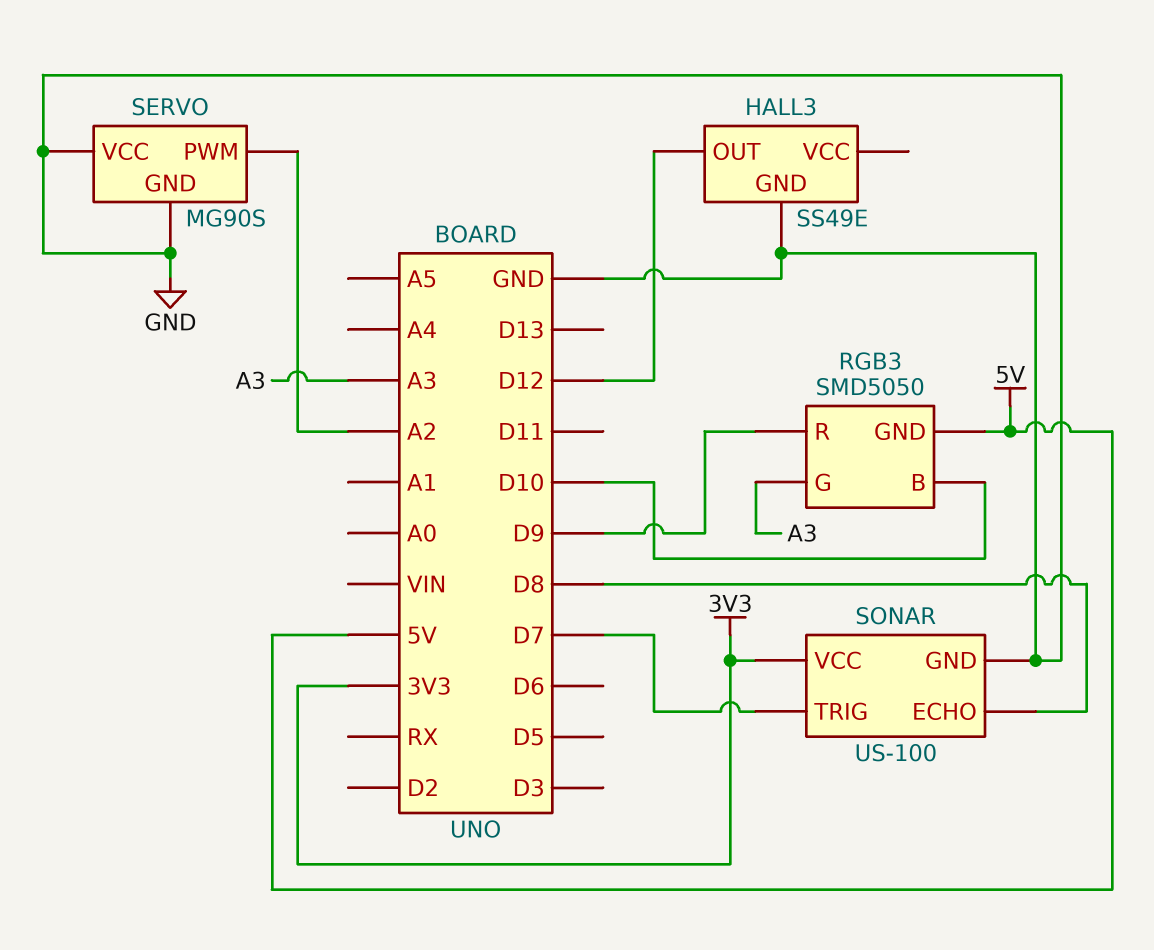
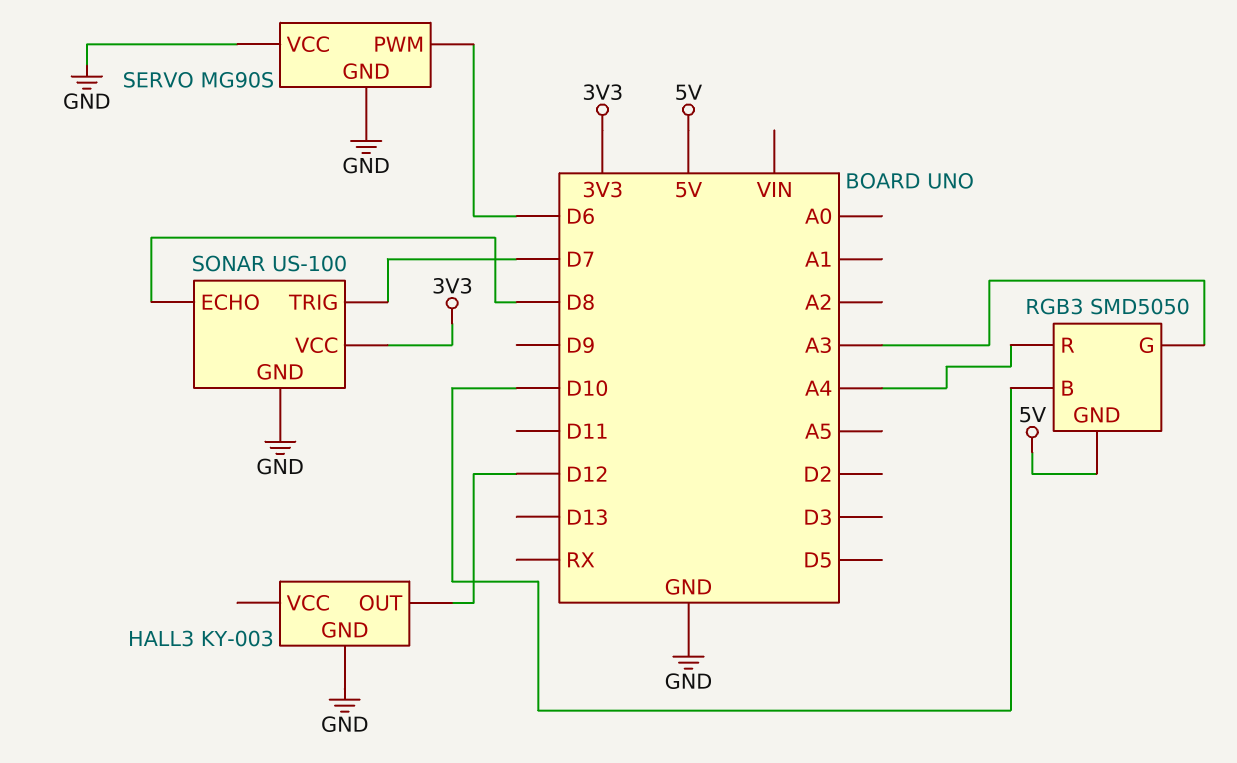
HALL3: SS49E -> KY-003
RGB3 pin R: D9 -> A4
SERVO pin PWM: A2 -> D6

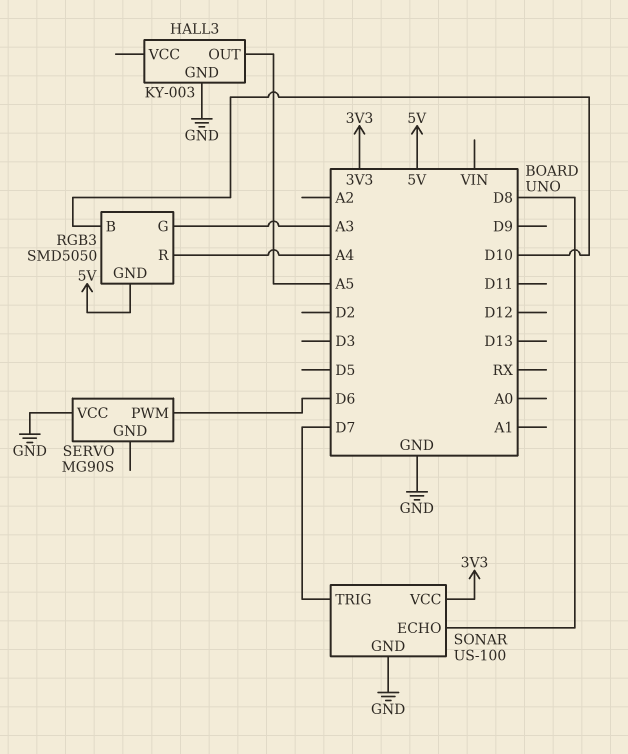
HALL3 pin OUT: D12 -> A5
SERVO pin GND: GND -> none

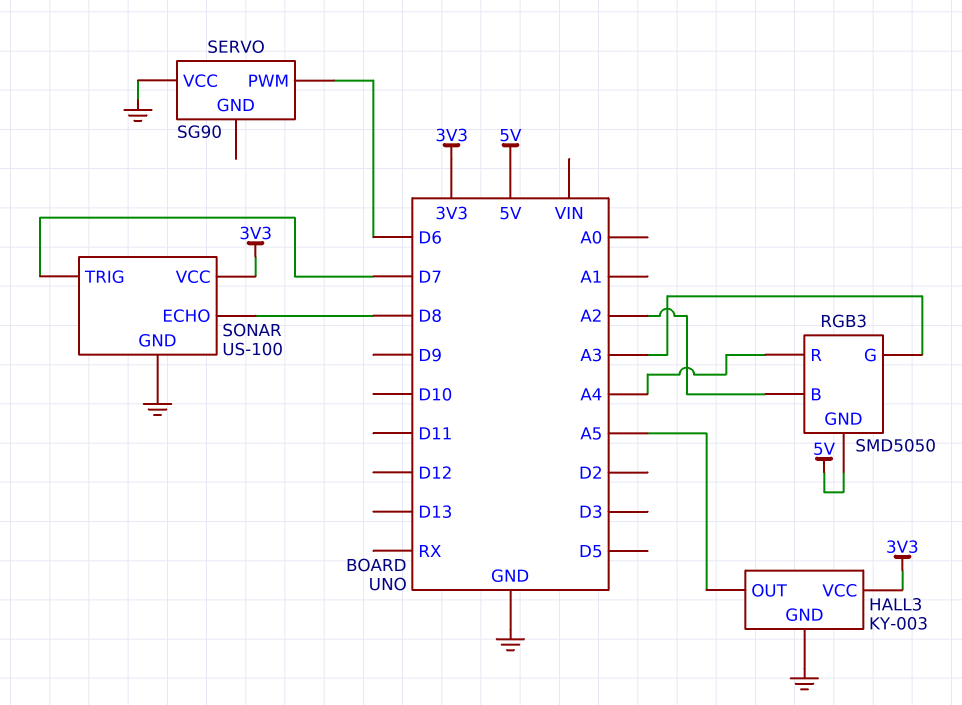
HALL3 pin VCC: none -> 3V3
RGB3 pin B: D10 -> A2
SERVO: MG90S -> SG90

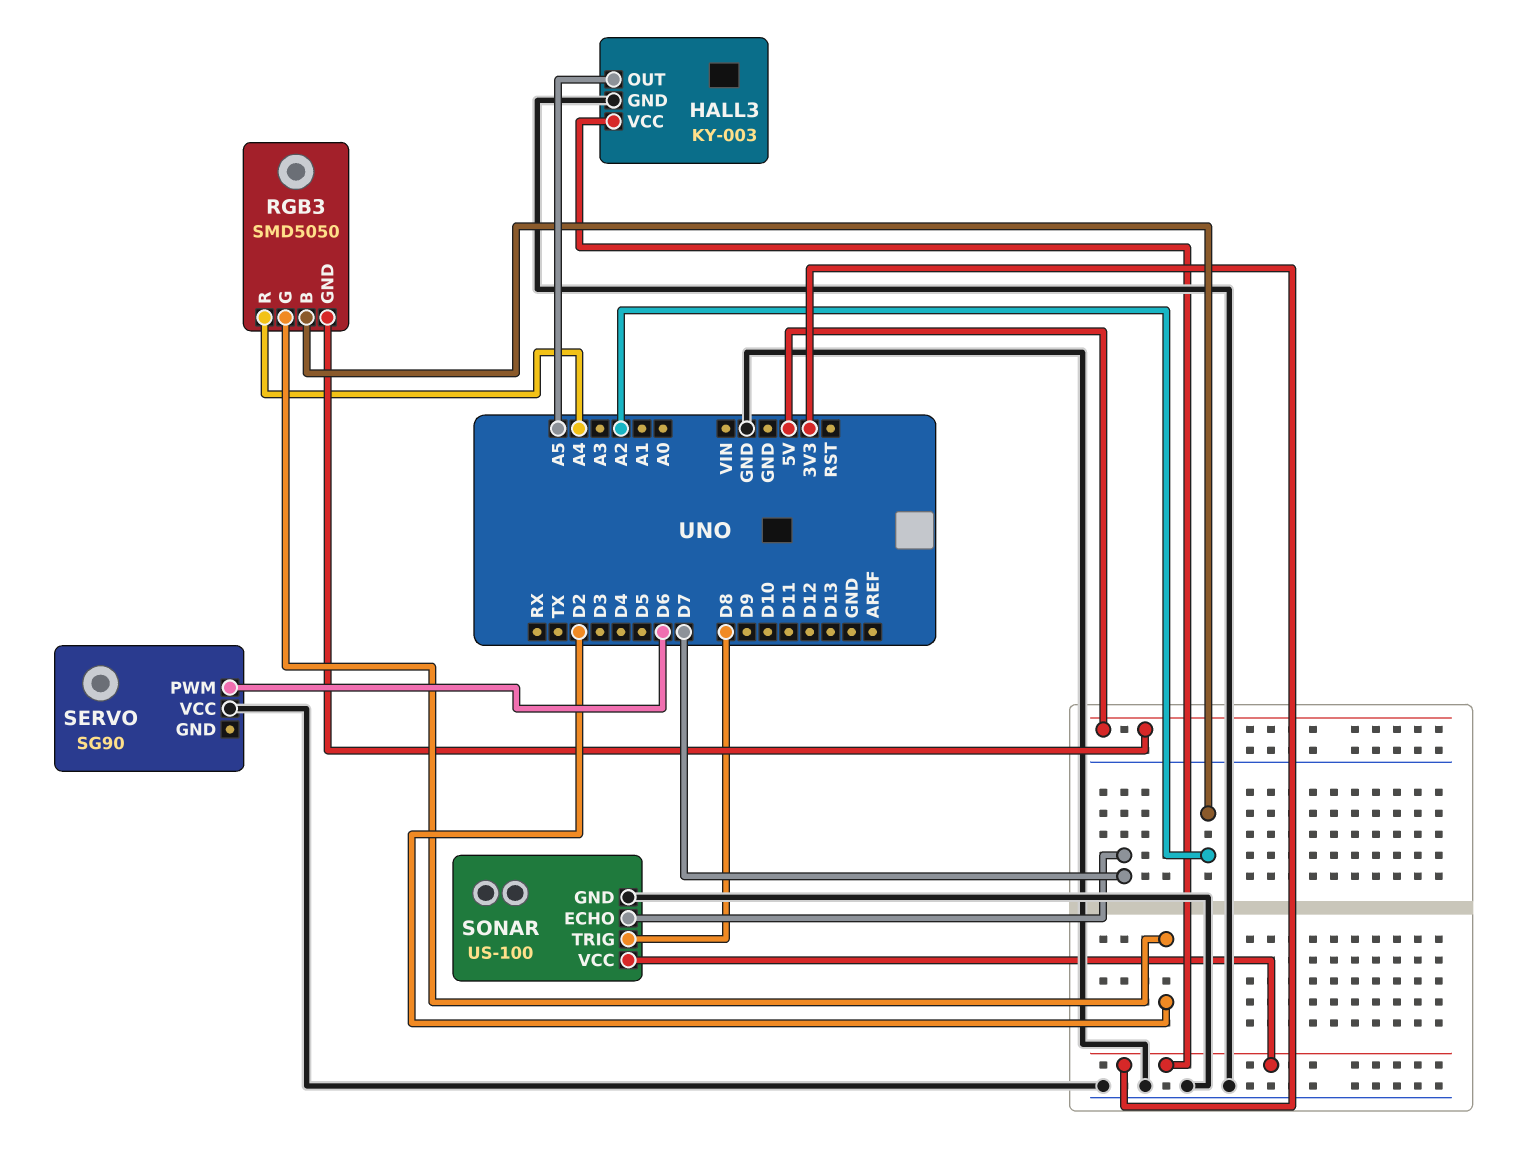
RGB3 pin G: A3 -> D2
SONAR pin ECHO: D8 -> D7
SONAR pin TRIG: D7 -> D8

